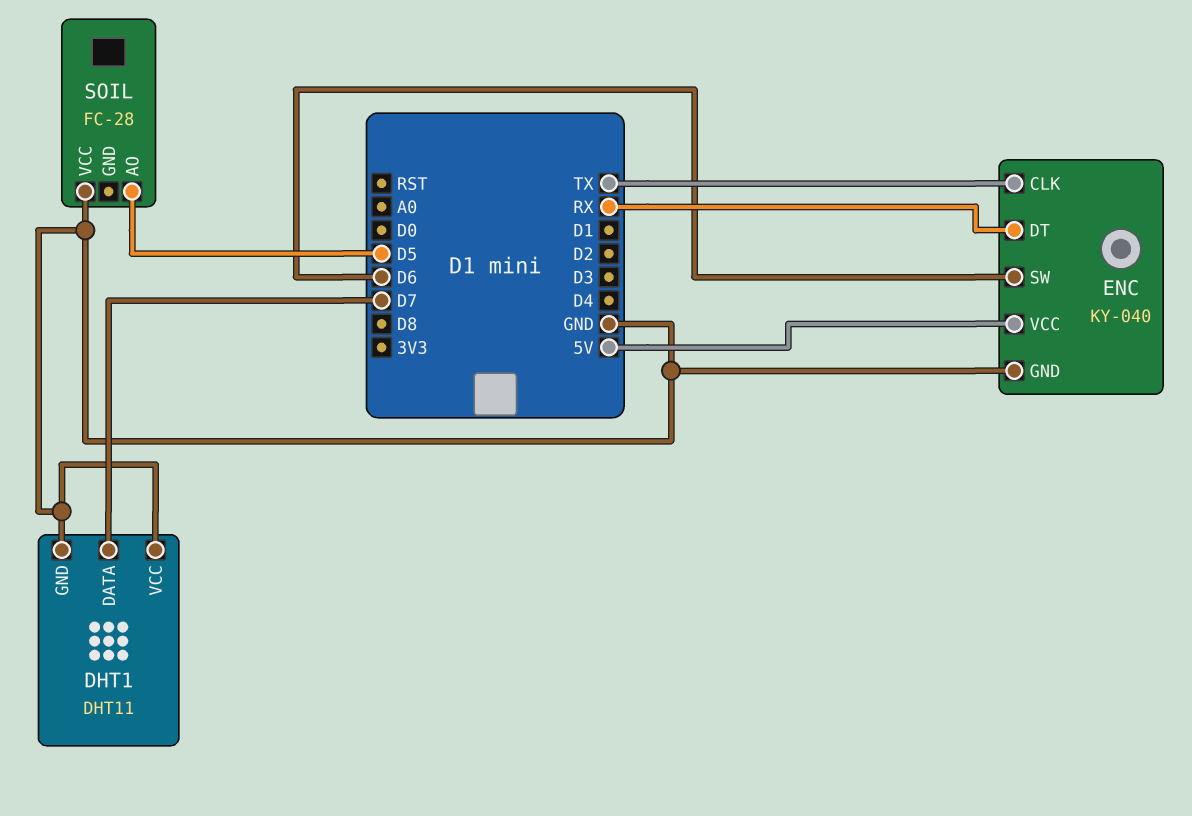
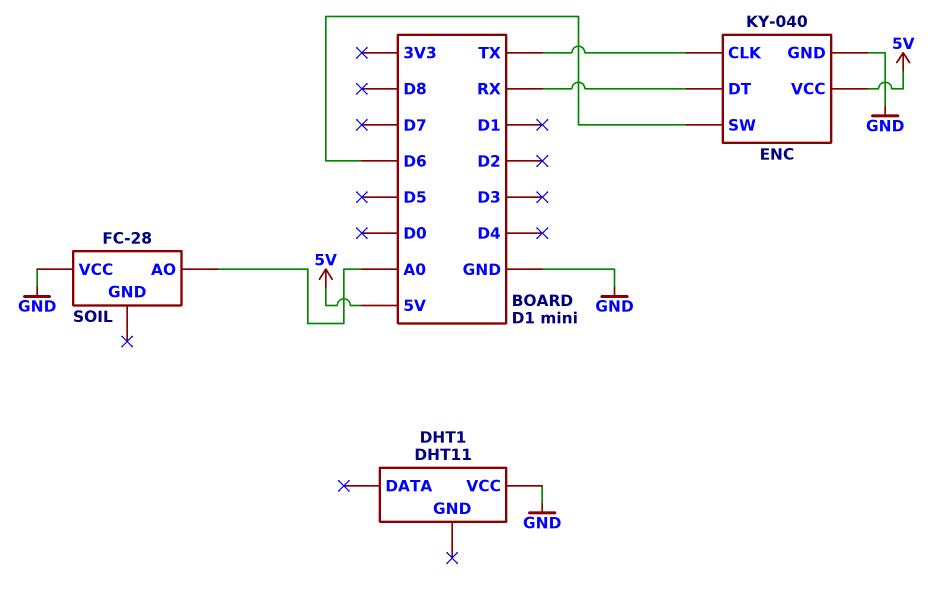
DHT1 pin DATA: D7 -> none
DHT1 pin GND: GND -> none
SOIL pin AO: D5 -> A0

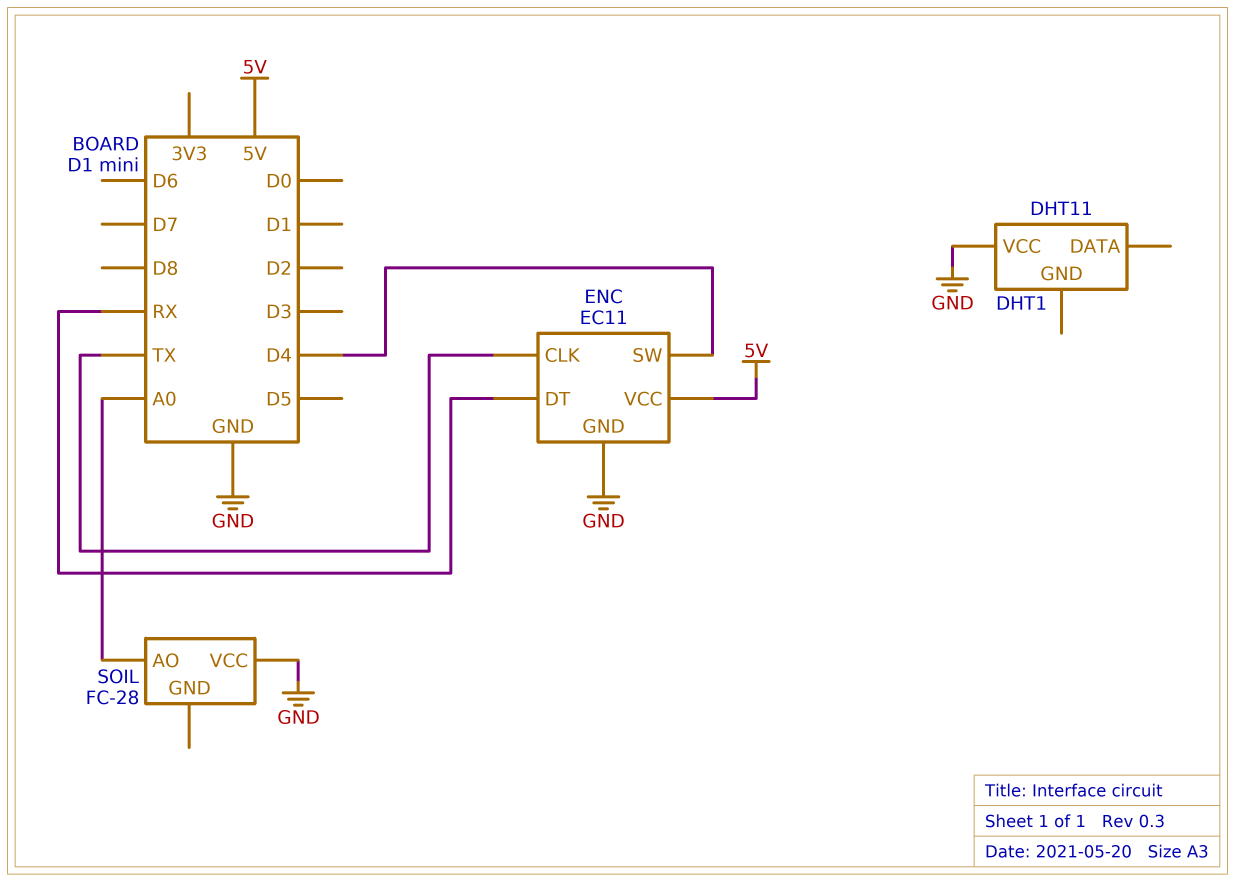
ENC: KY-040 -> EC11
ENC pin SW: D6 -> D4

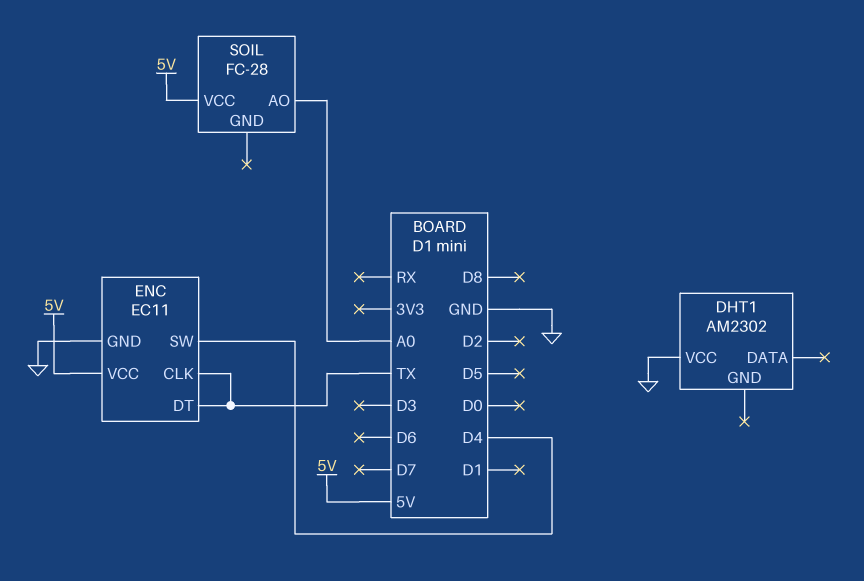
DHT1: DHT11 -> AM2302
ENC pin DT: RX -> TX
SOIL pin VCC: GND -> 5V

